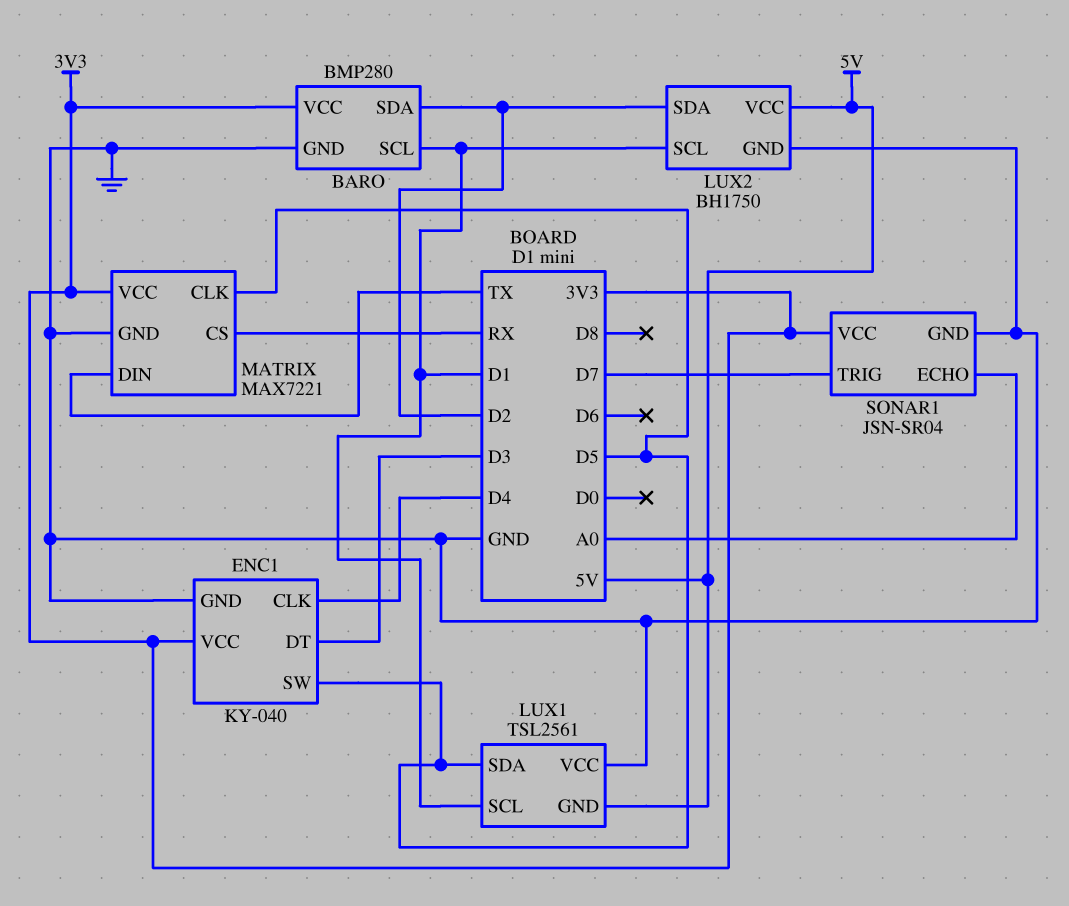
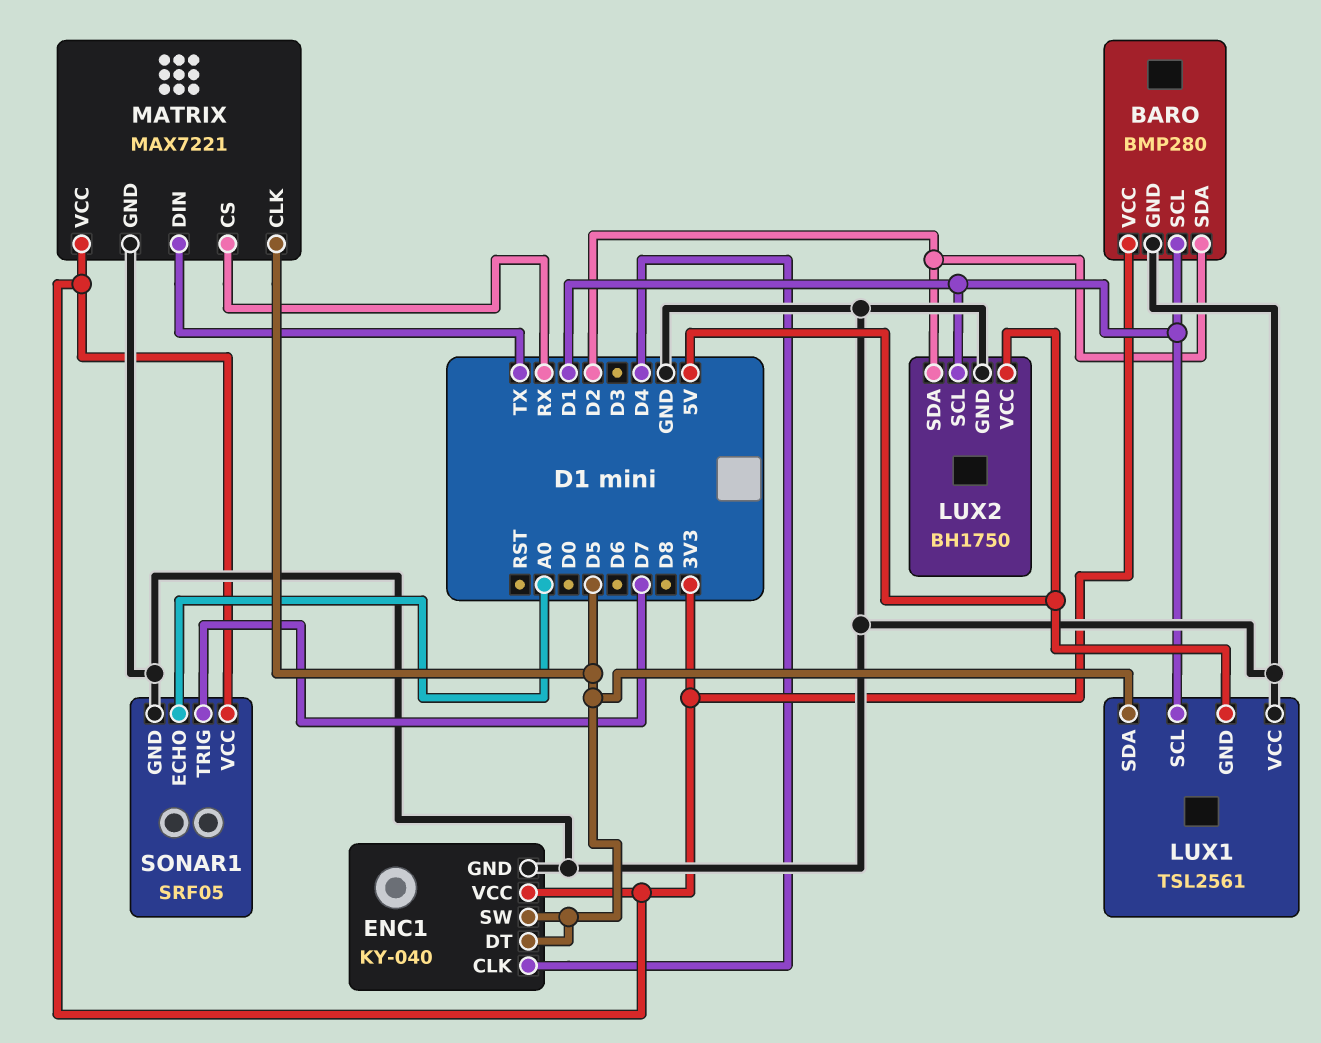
ENC1 pin DT: D3 -> D5
SONAR1: JSN-SR04 -> SRF05

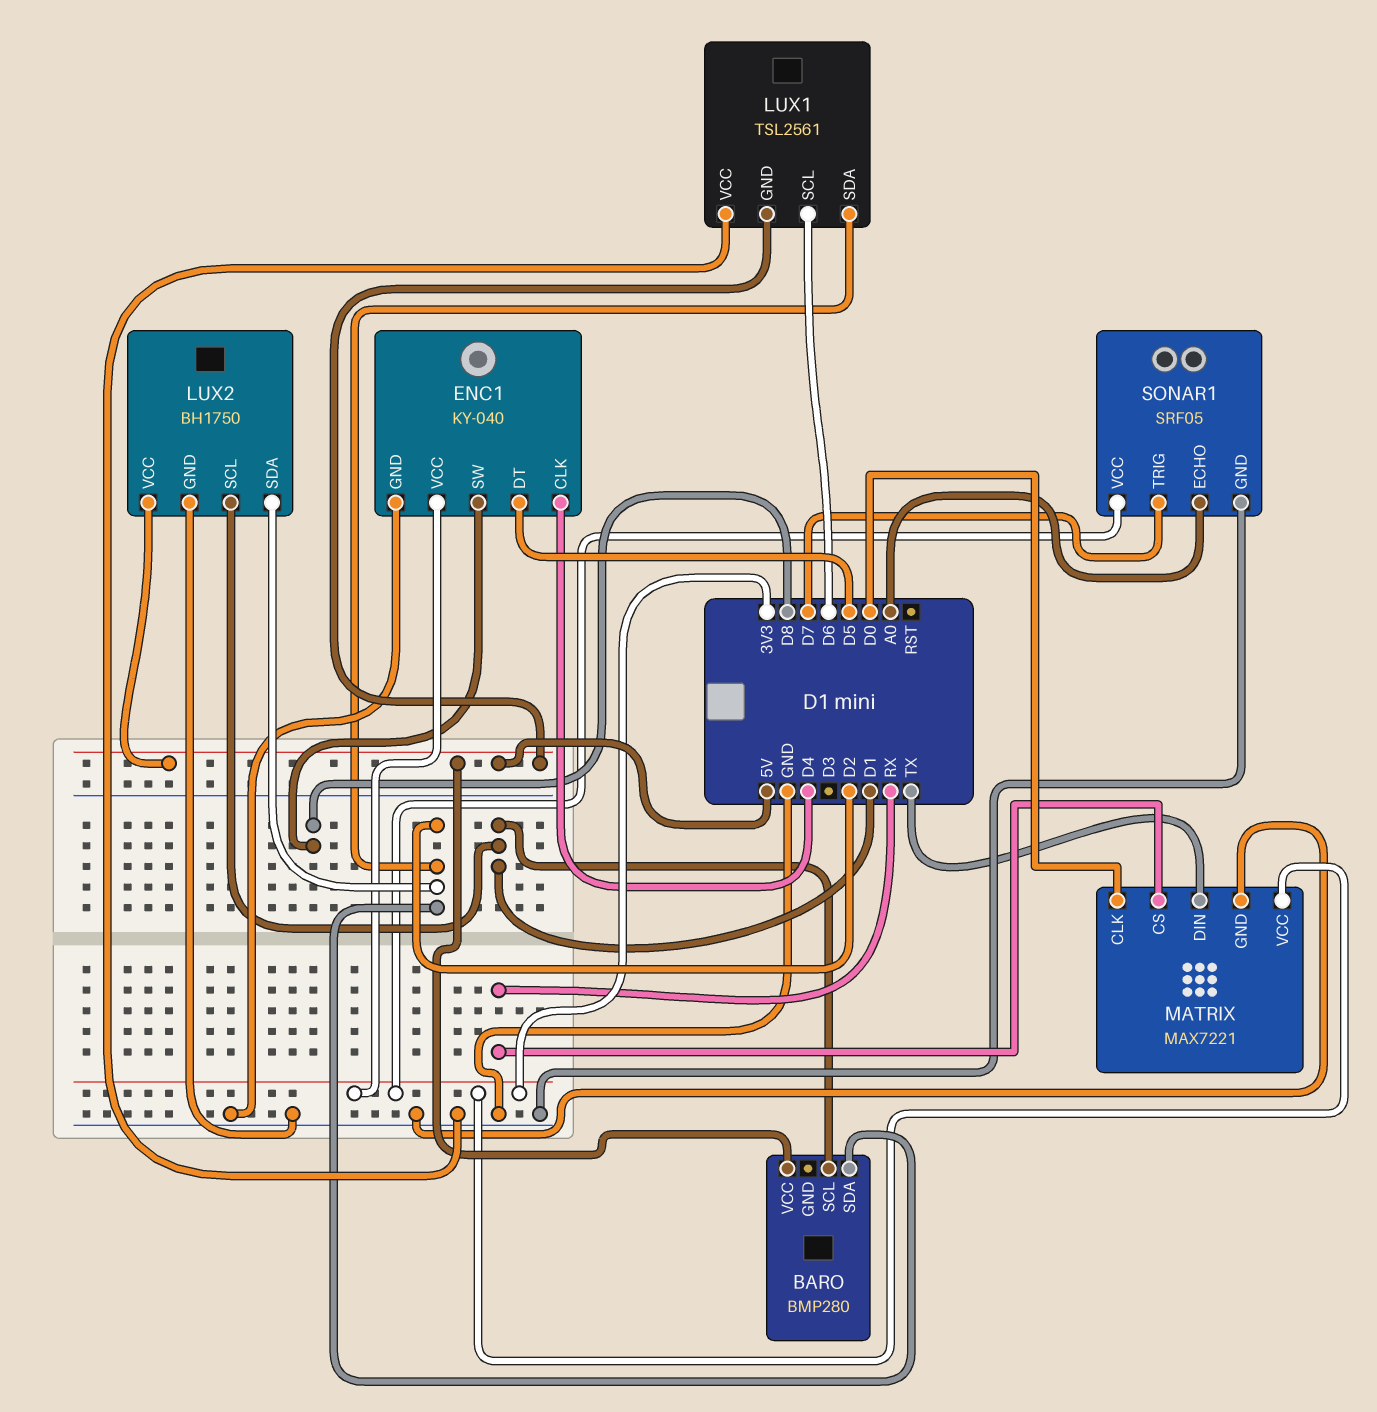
BARO pin GND: GND -> none
BARO pin VCC: 3V3 -> 5V
ENC1 pin SW: D5 -> D8
LUX1 pin SCL: D1 -> D6
LUX1 pin SDA: D5 -> D2
MATRIX pin CLK: D5 -> D0

